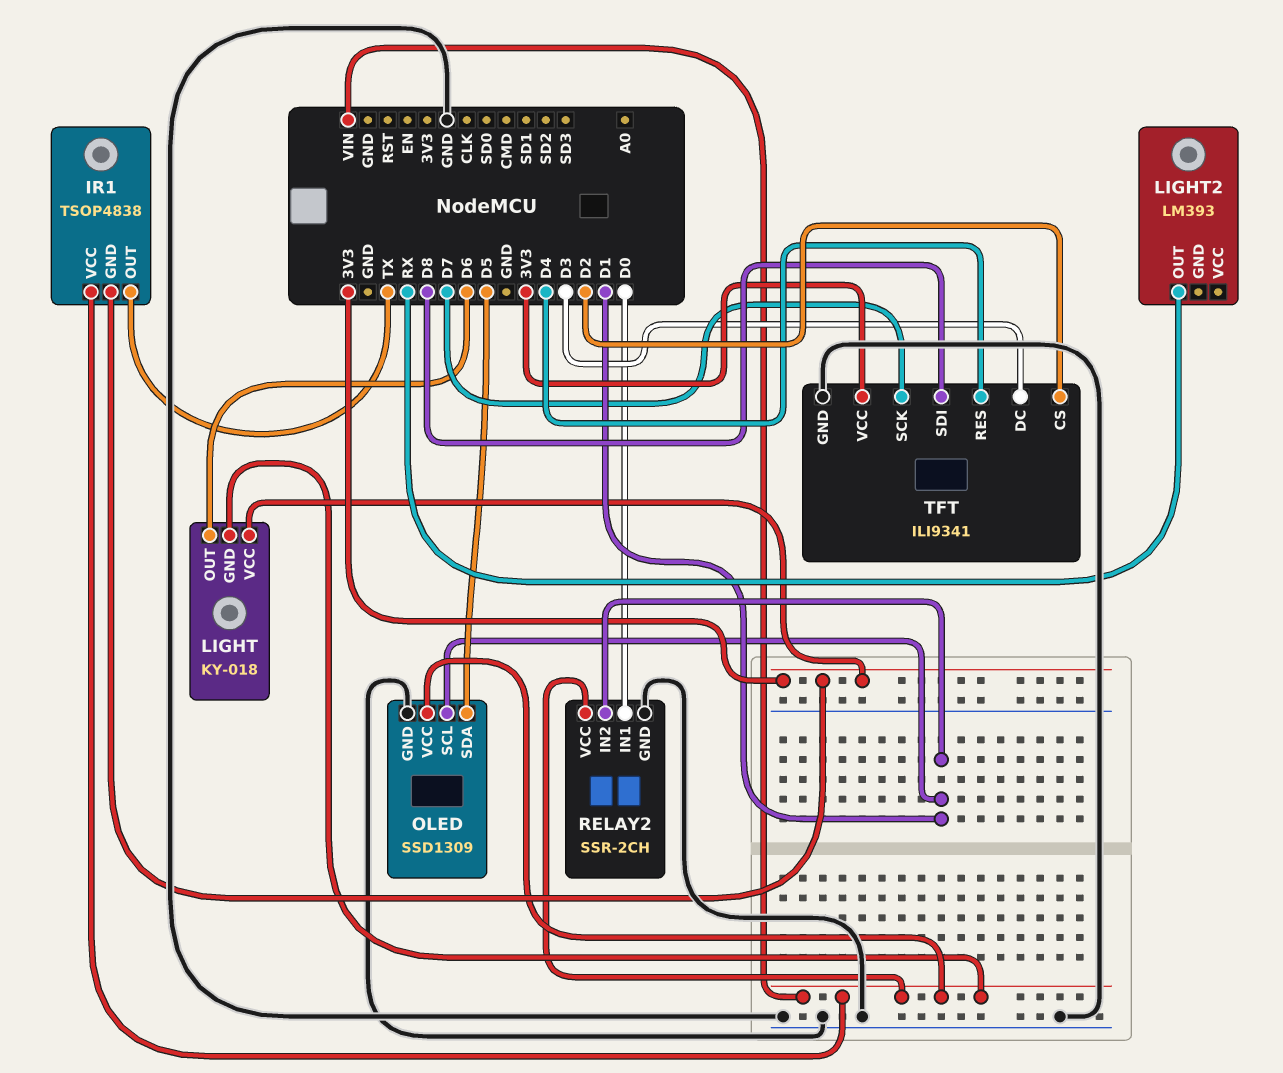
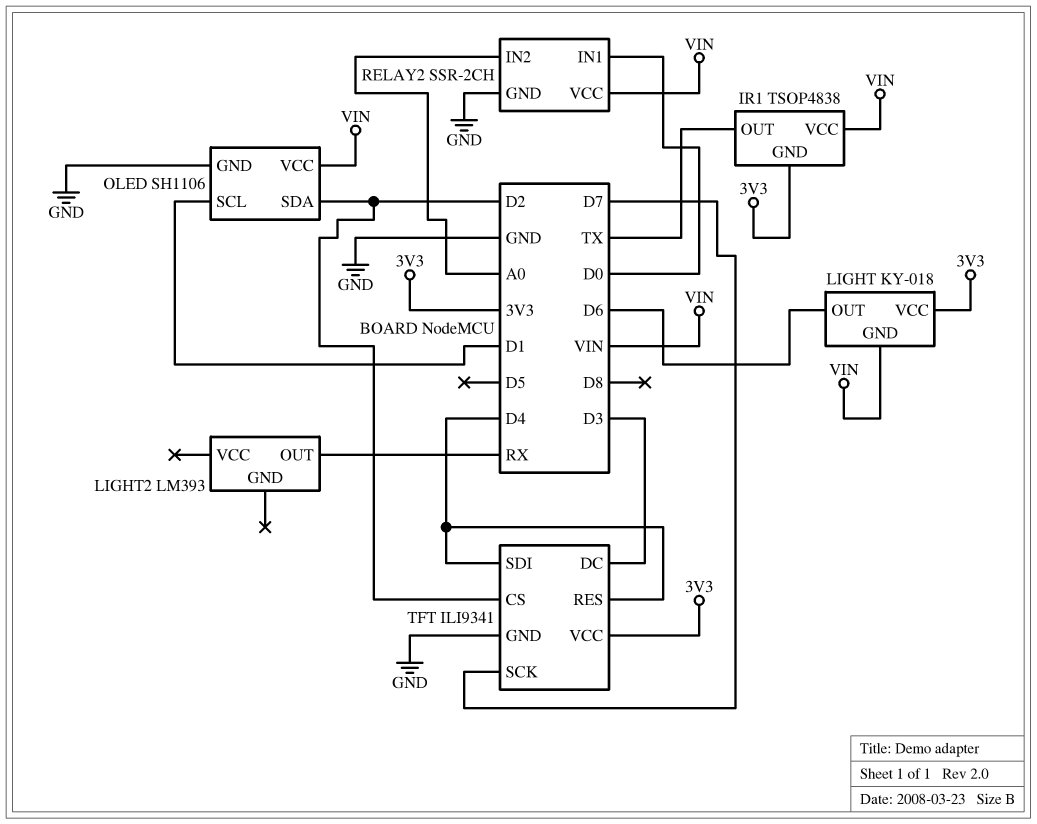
OLED: SSD1309 -> SH1106
OLED pin SDA: D5 -> D2
RELAY2 pin IN2: D1 -> A0
TFT pin SDI: D8 -> D4

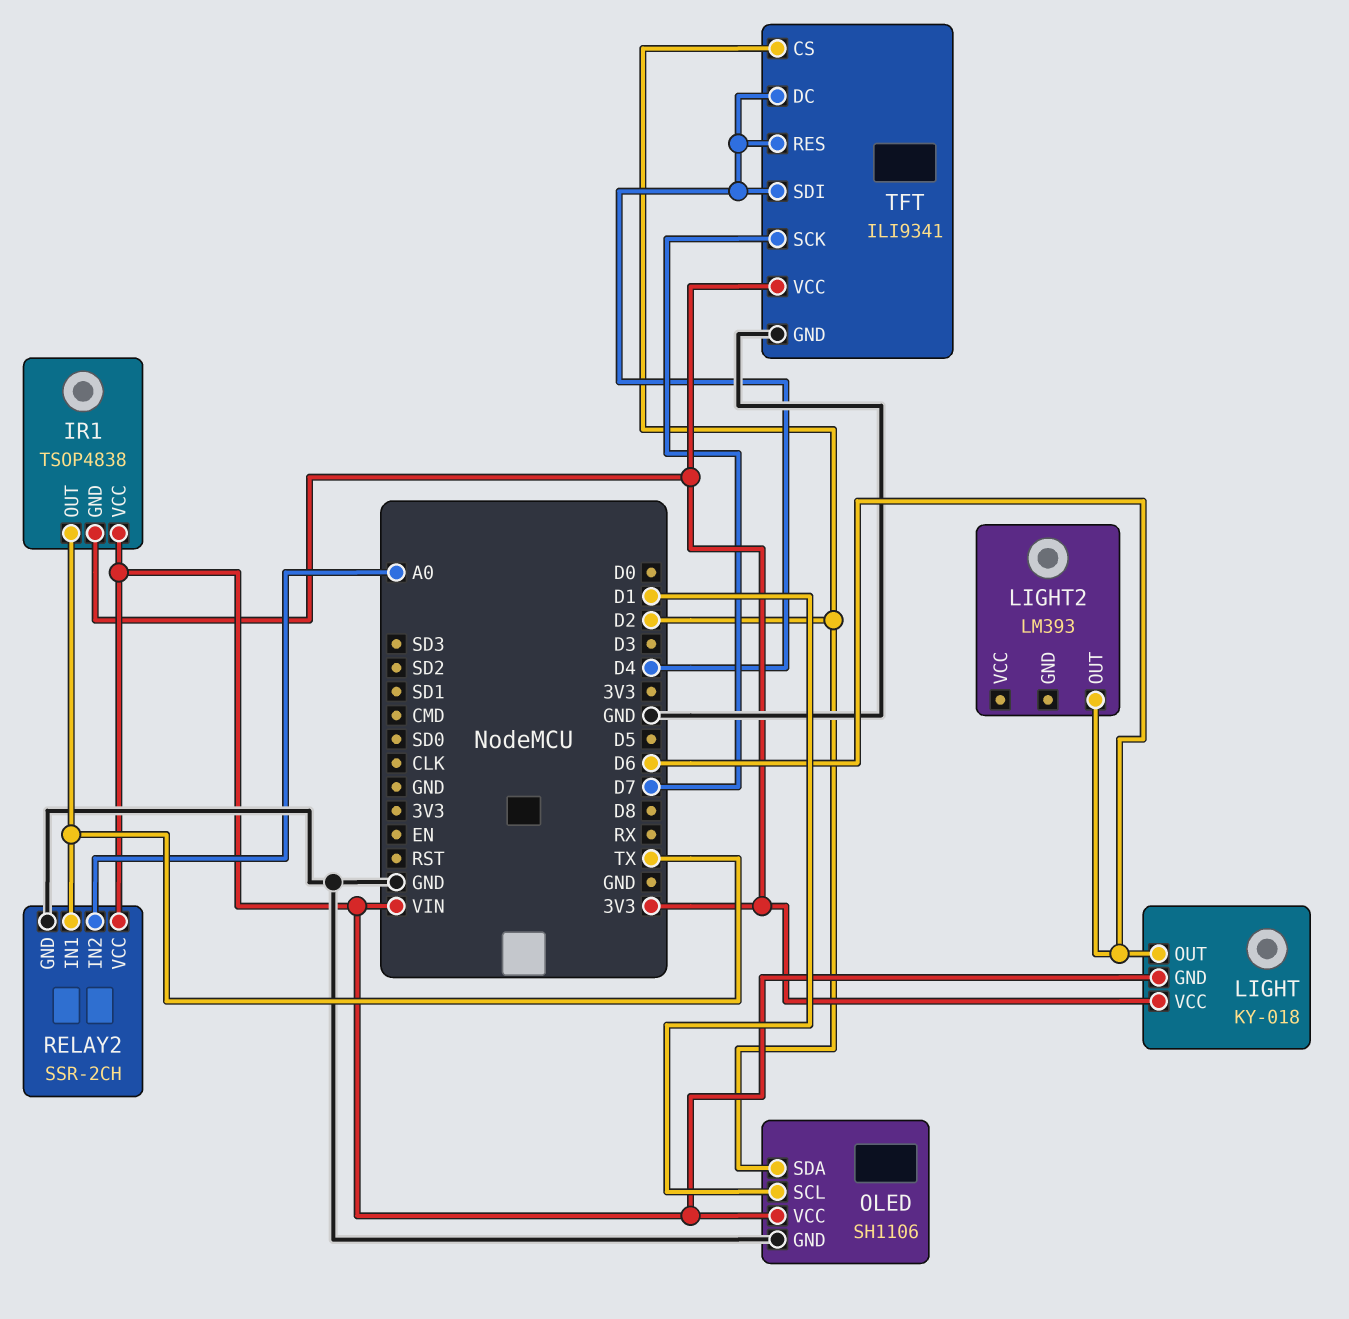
LIGHT2 pin OUT: RX -> D6
RELAY2 pin IN1: D0 -> TX
TFT pin DC: D3 -> D4

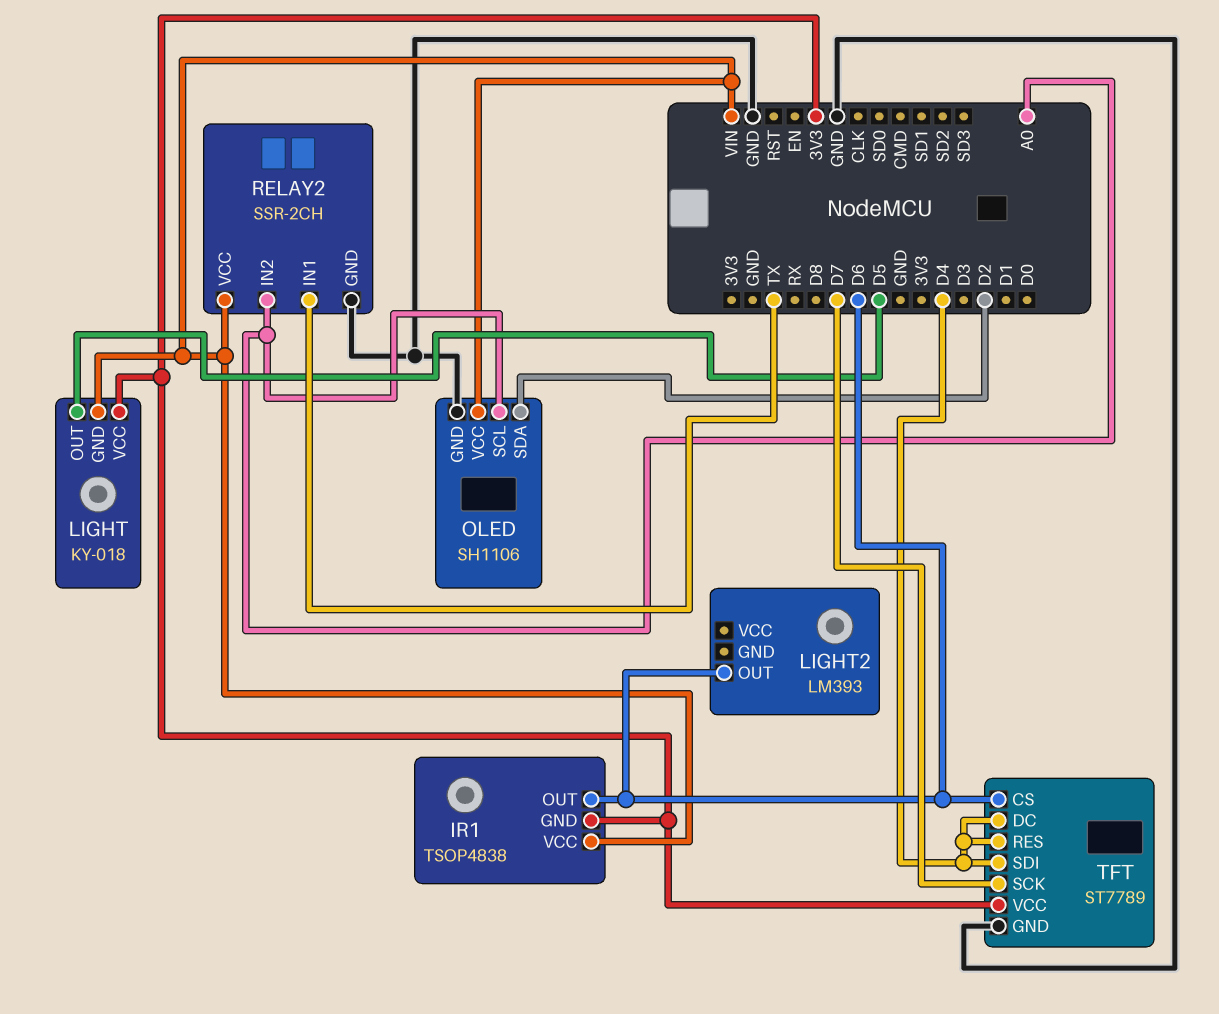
IR1 pin OUT: TX -> D6
LIGHT pin OUT: D6 -> D5
OLED pin SCL: D1 -> A0
TFT: ILI9341 -> ST7789
TFT pin CS: D2 -> D6

